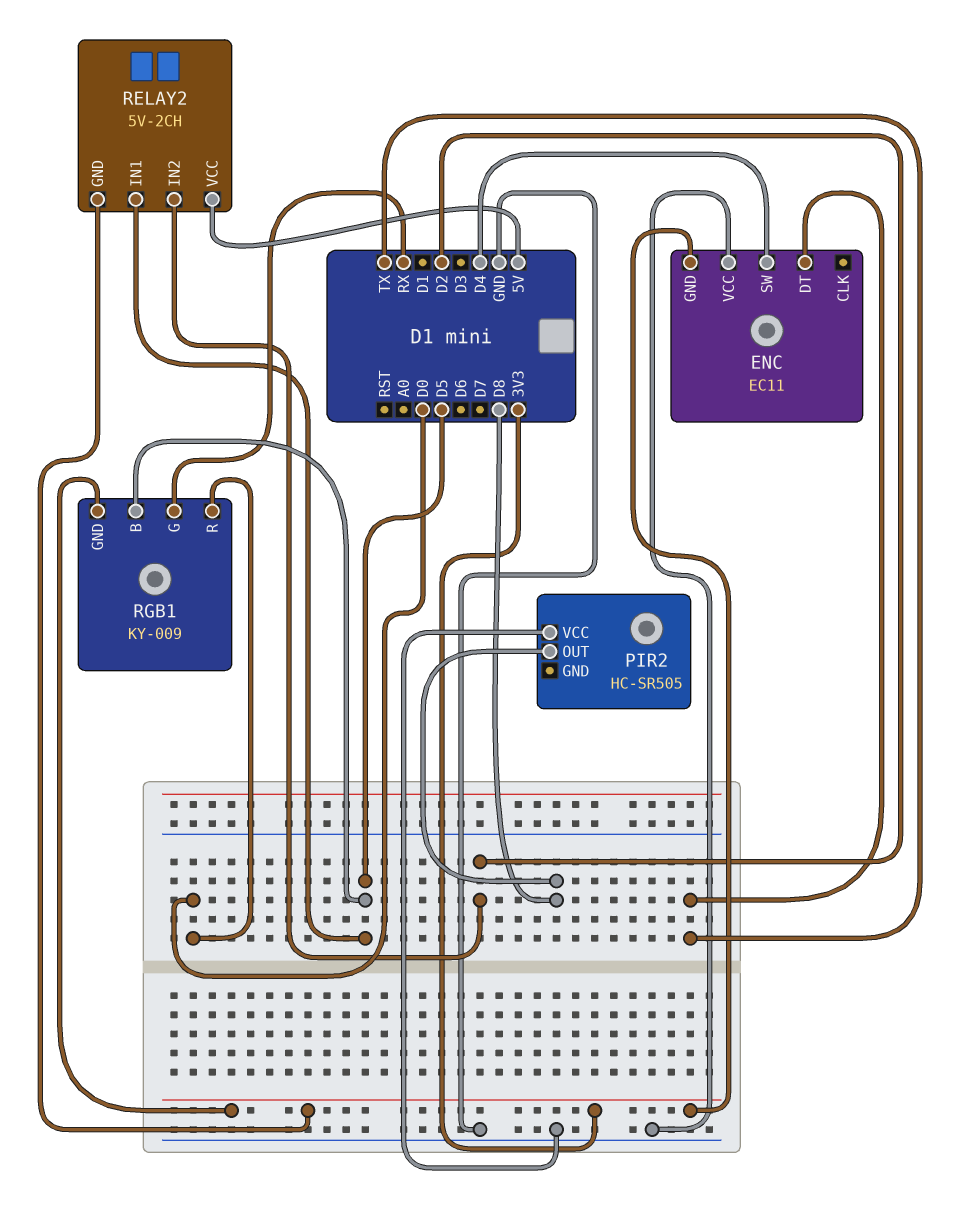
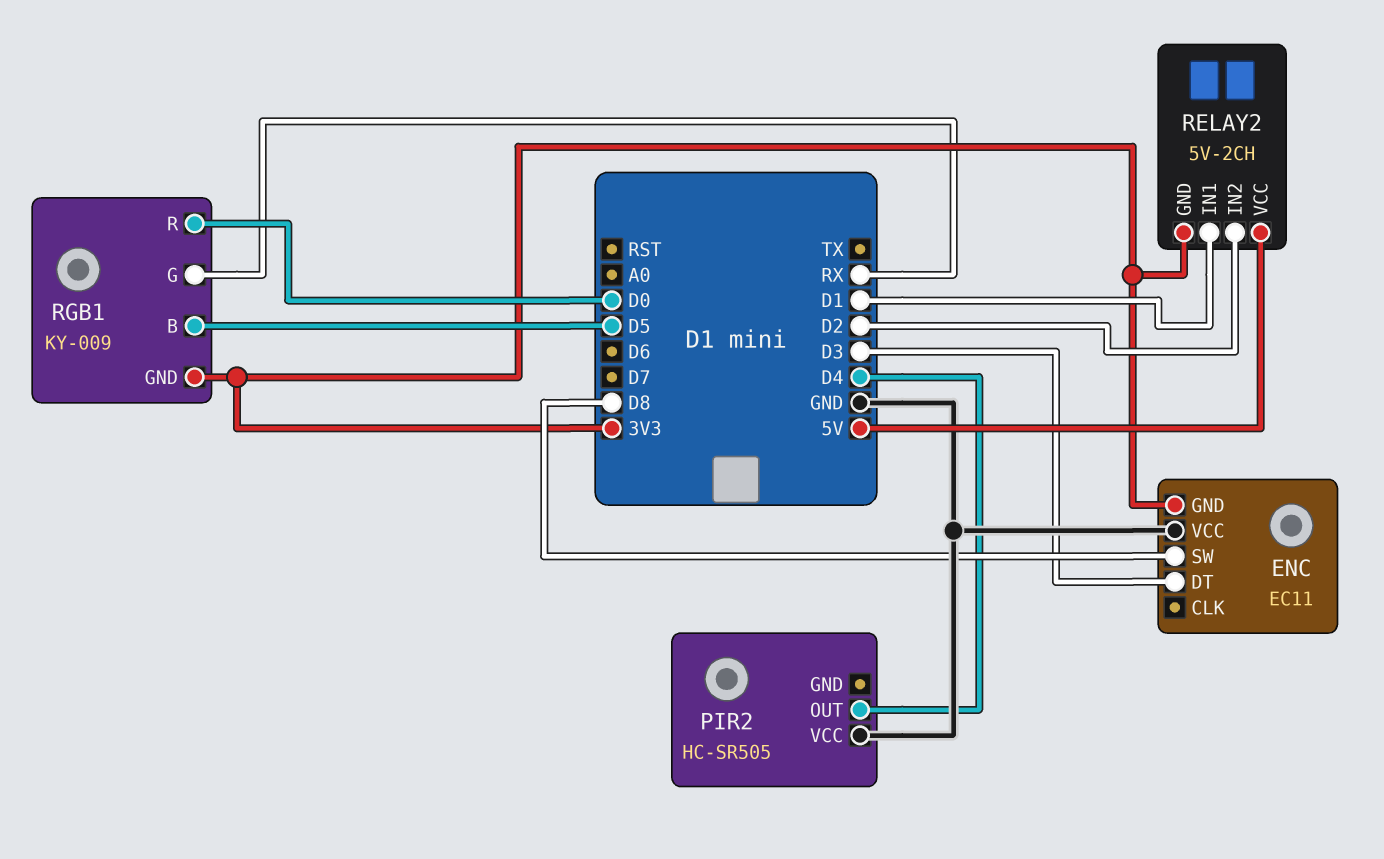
ENC pin DT: TX -> D3
ENC pin SW: D4 -> D8
PIR2 pin OUT: D8 -> D4
RELAY2 pin IN1: D5 -> D1

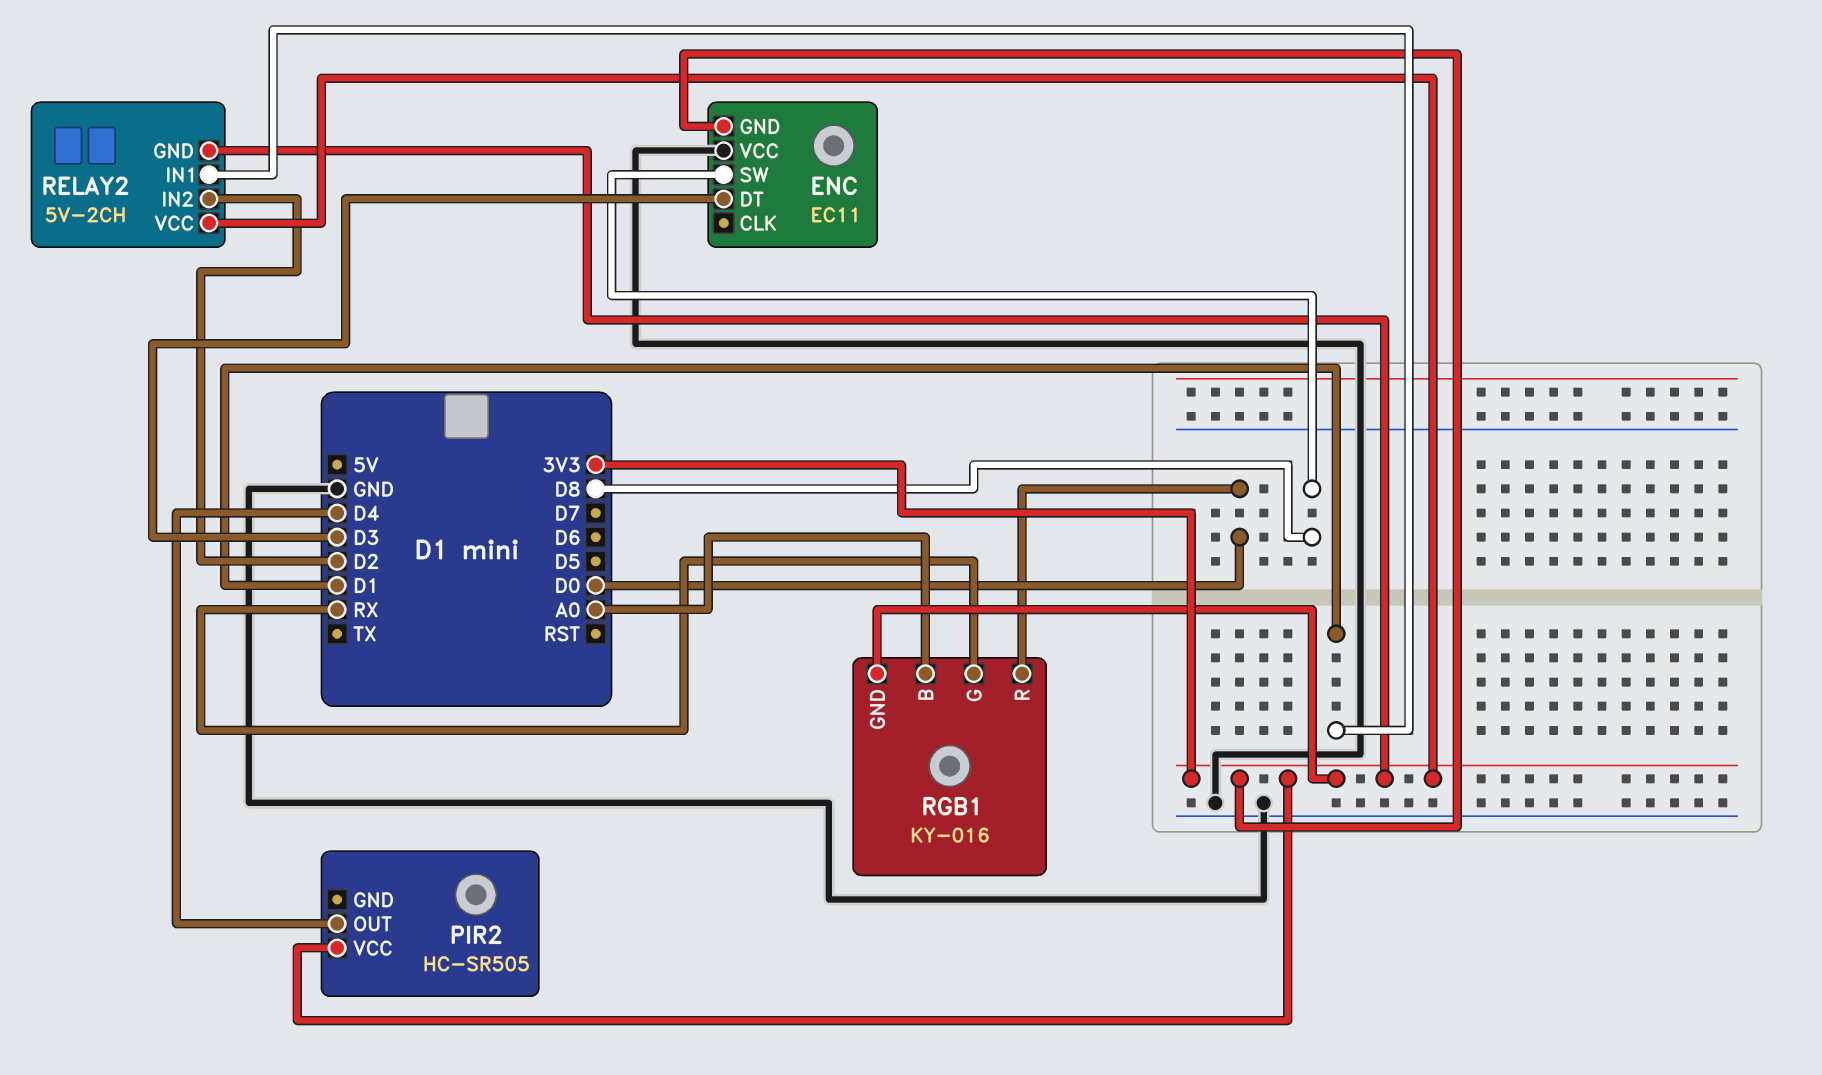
PIR2 pin VCC: GND -> 3V3
RELAY2 pin VCC: 5V -> 3V3
RGB1: KY-009 -> KY-016
RGB1 pin B: D5 -> A0

